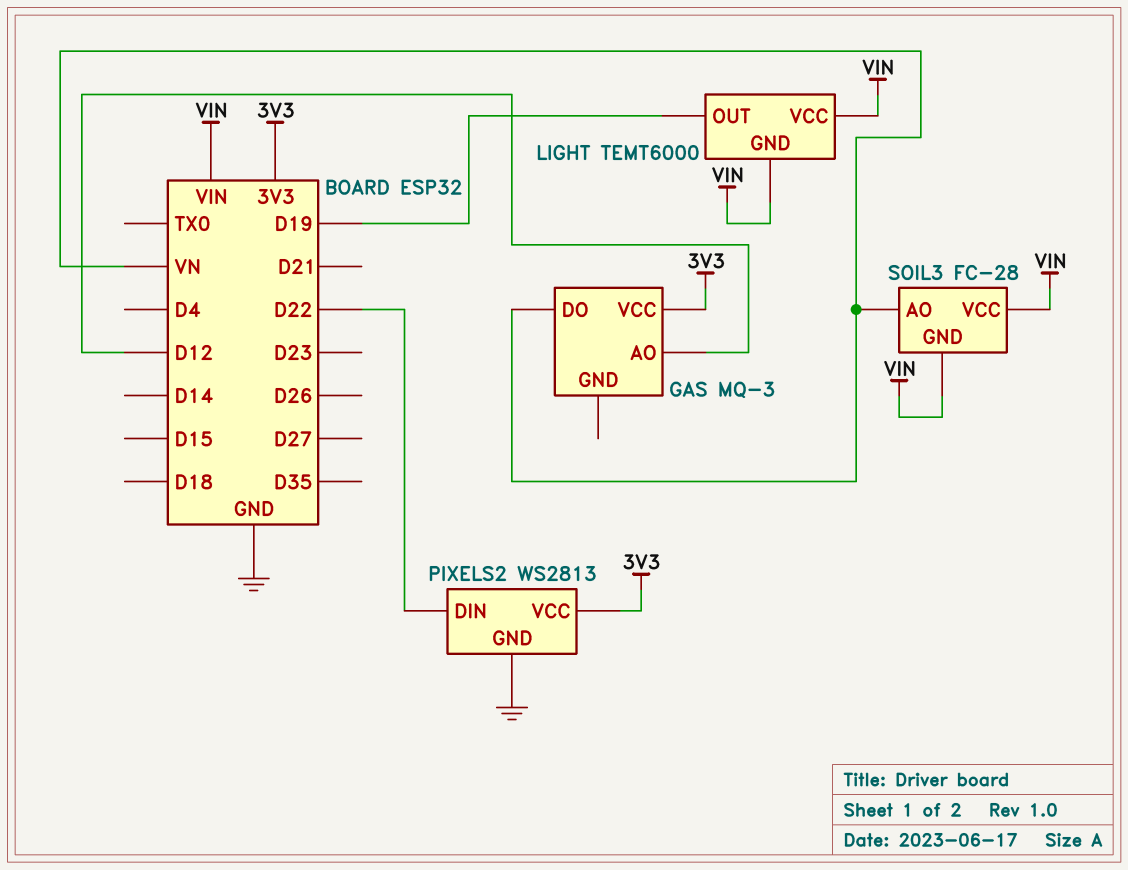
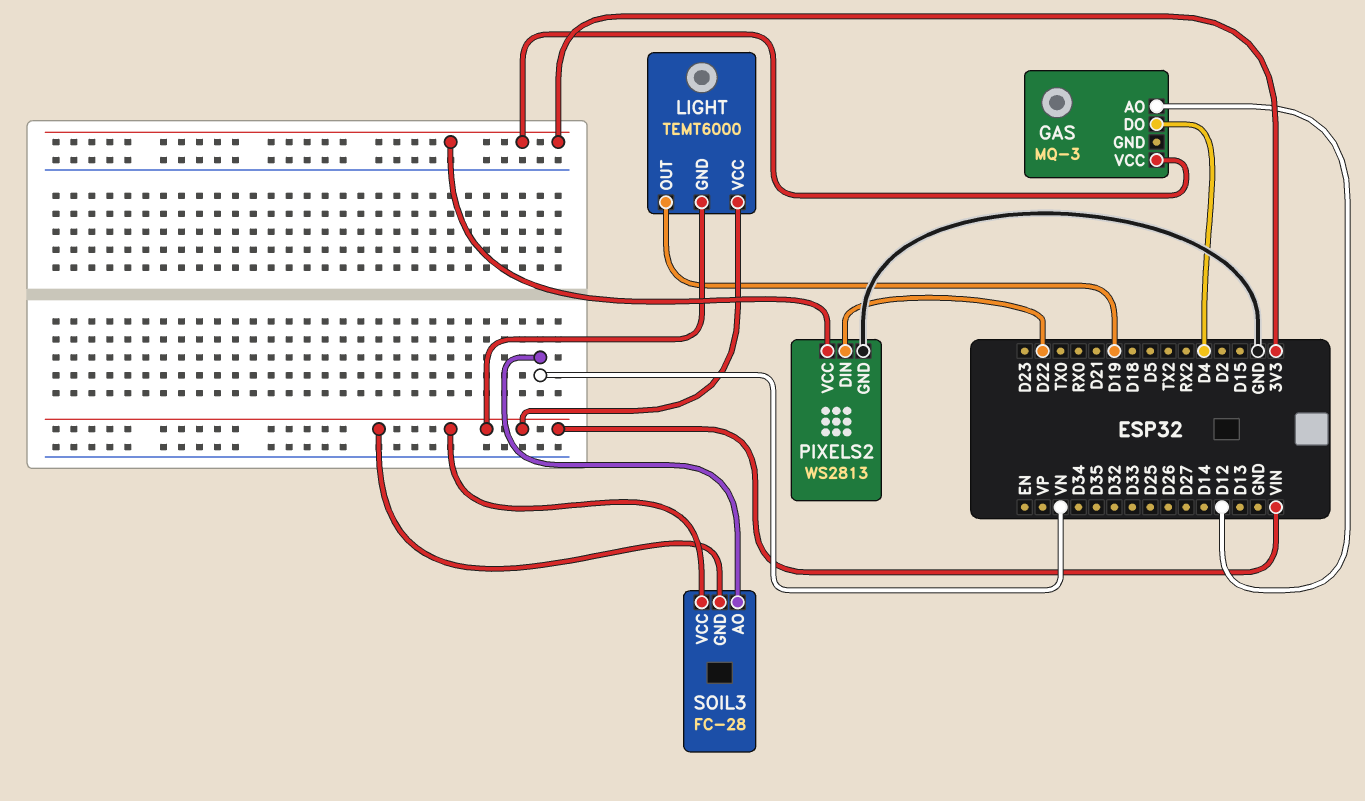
GAS pin DO: VN -> D4

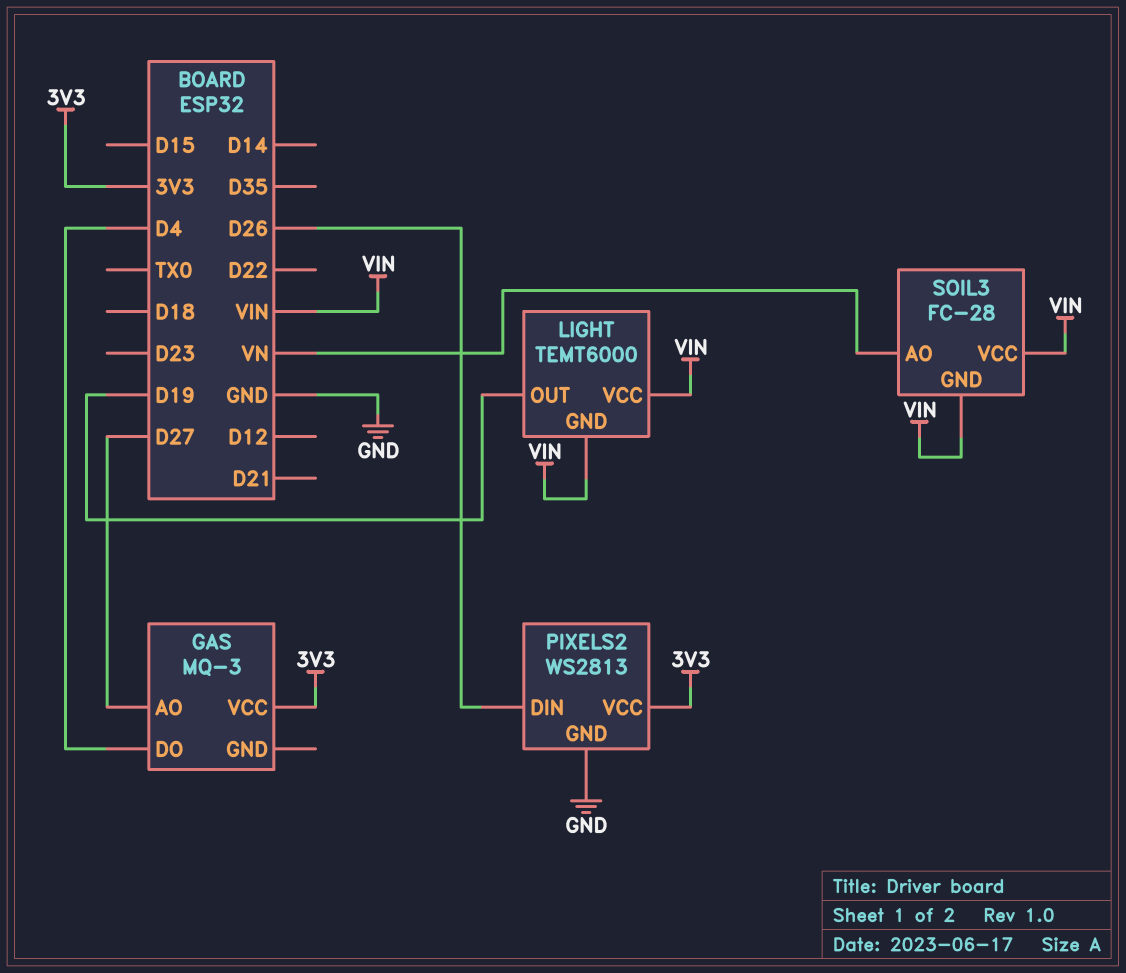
GAS pin AO: D12 -> D27
PIXELS2 pin DIN: D22 -> D26

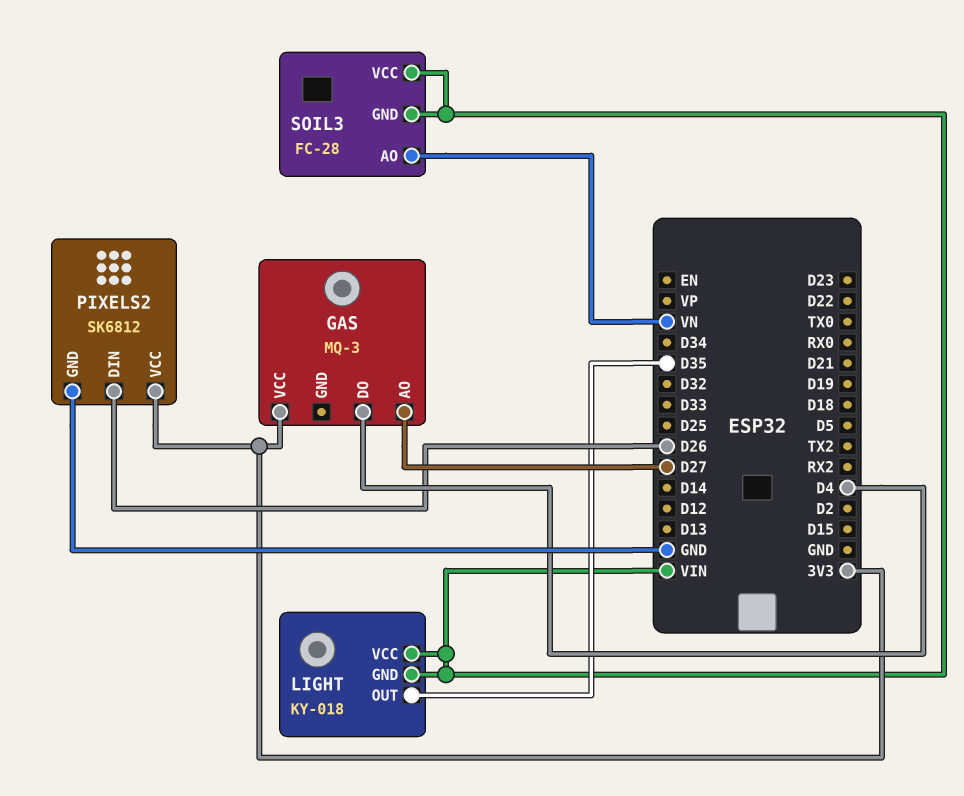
LIGHT: TEMT6000 -> KY-018
LIGHT pin OUT: D19 -> D35
PIXELS2: WS2813 -> SK6812

